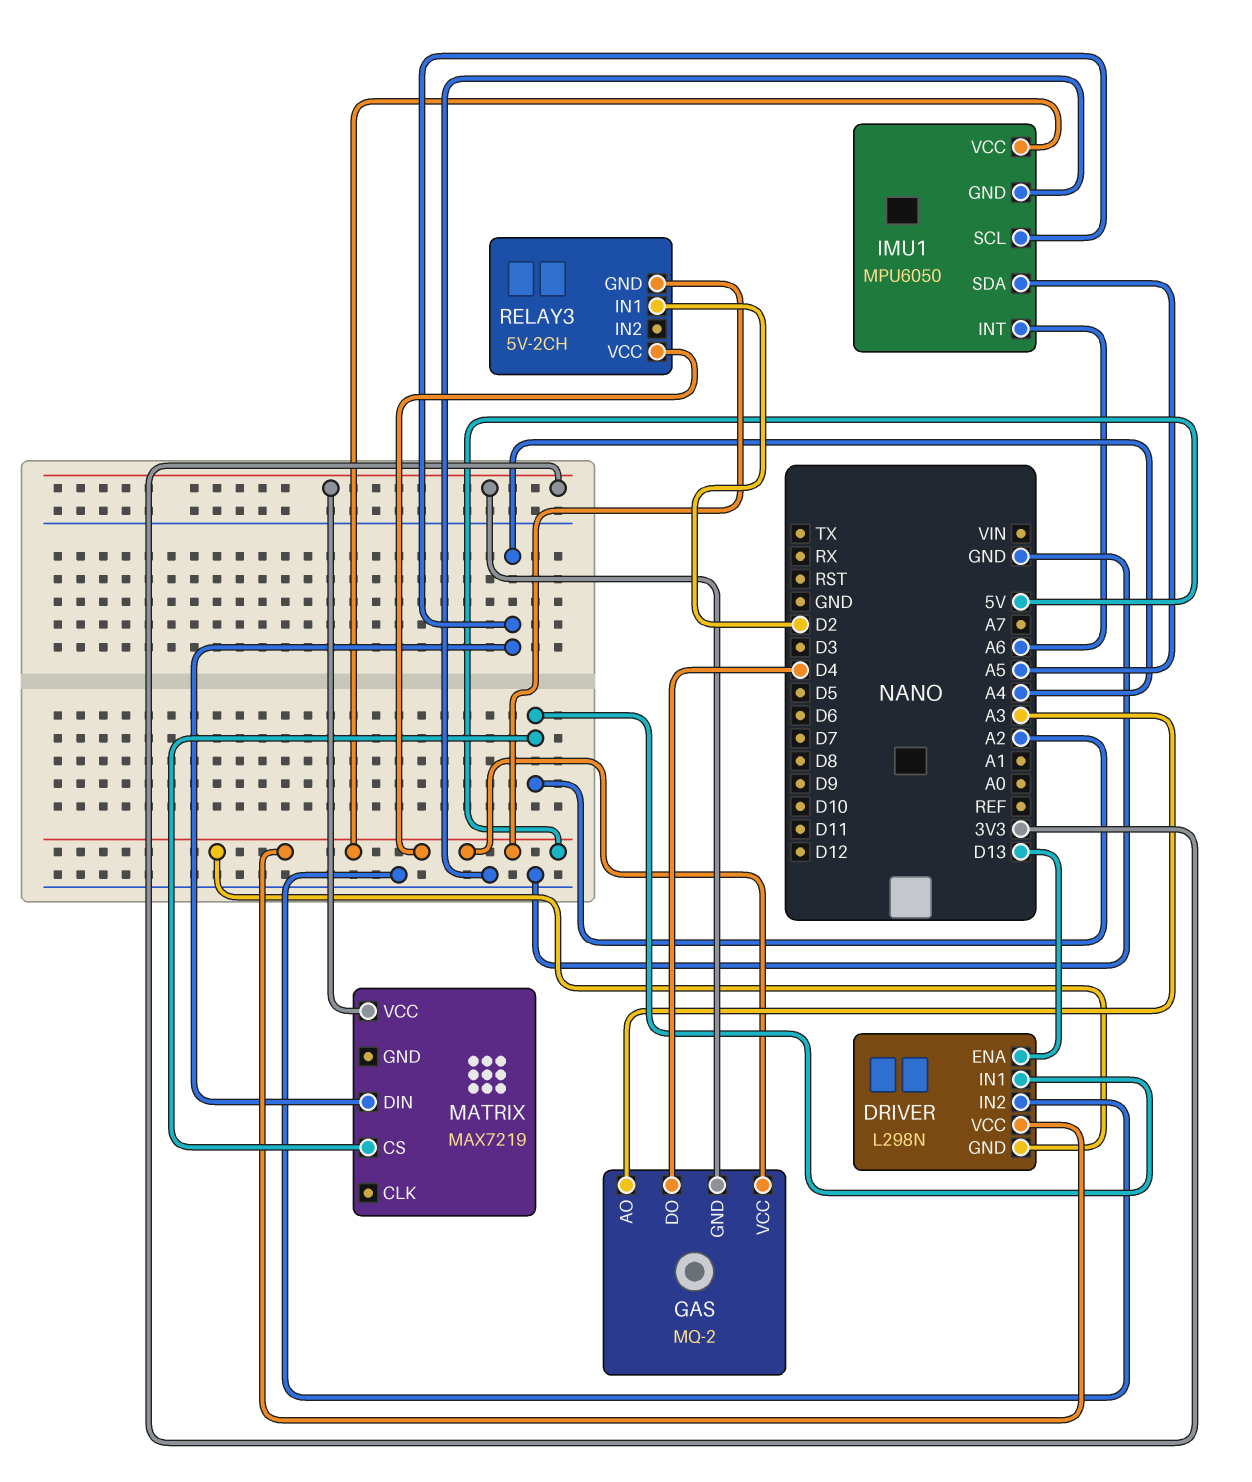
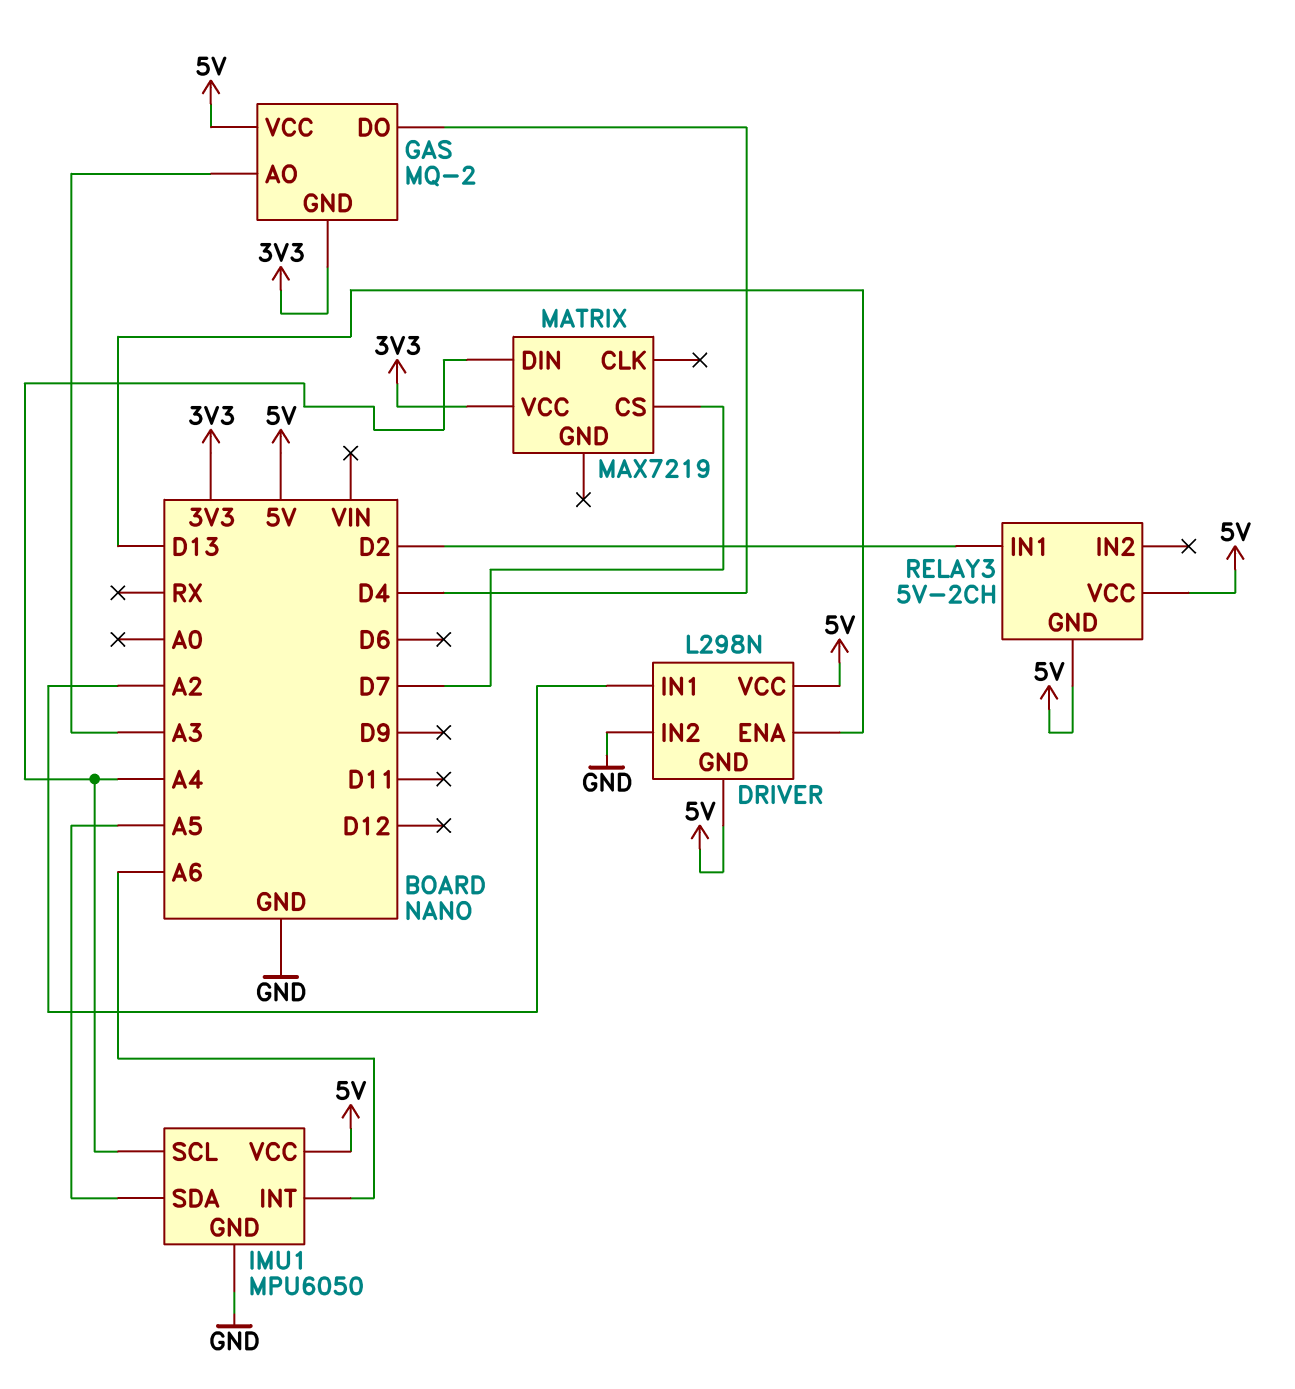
MATRIX pin CS: A2 -> D7

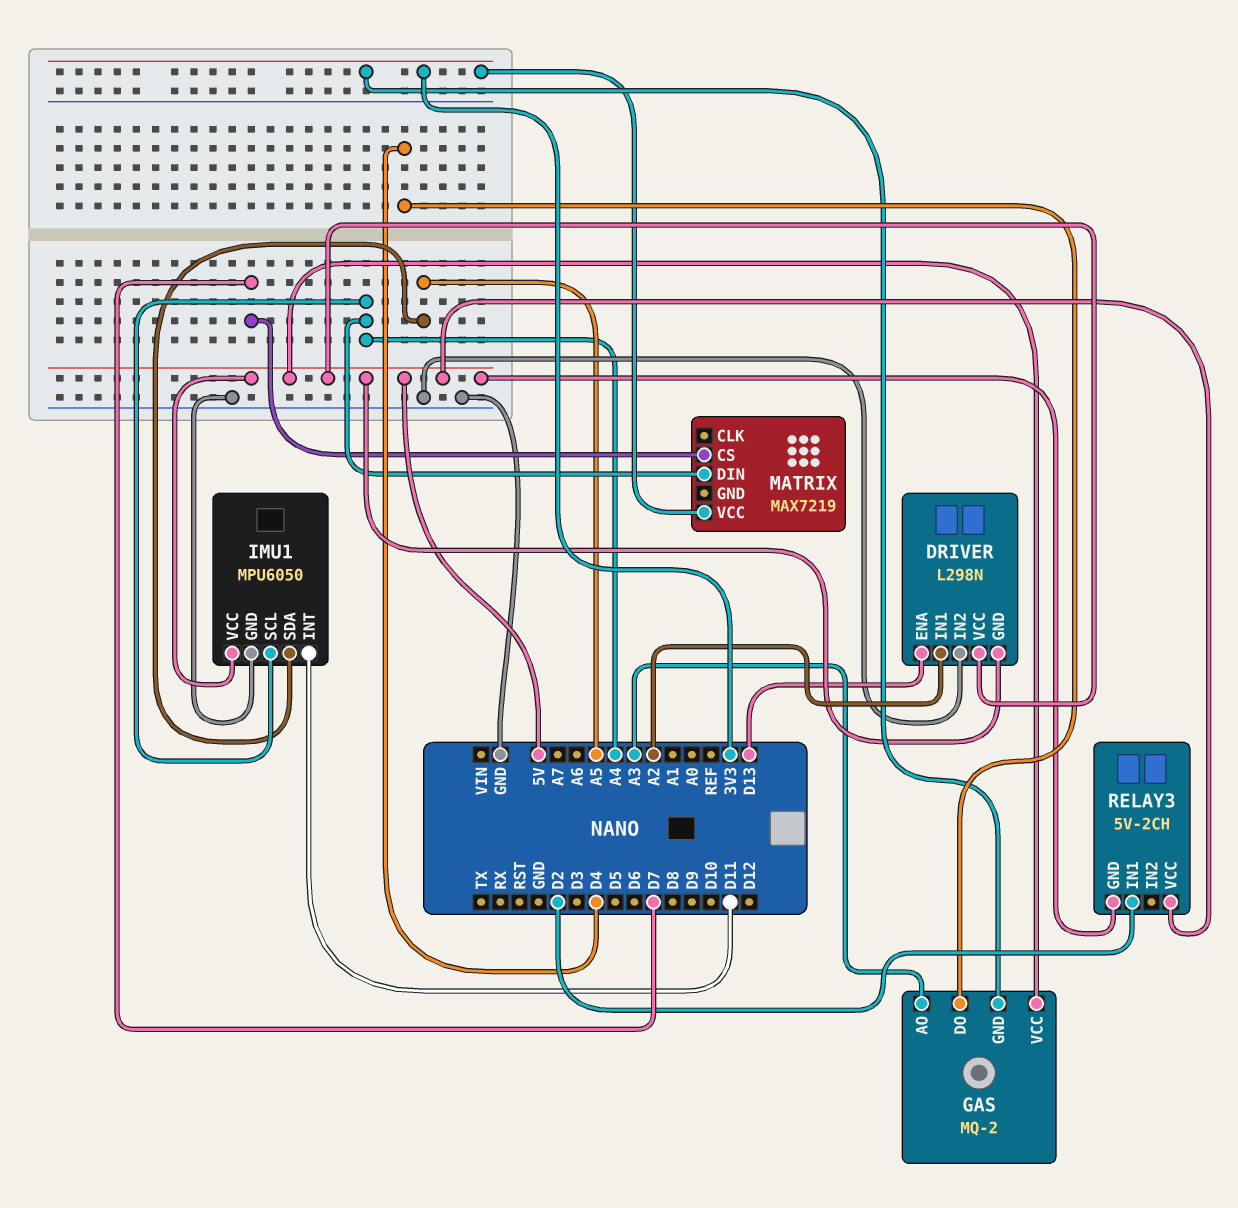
IMU1 pin INT: A6 -> D11

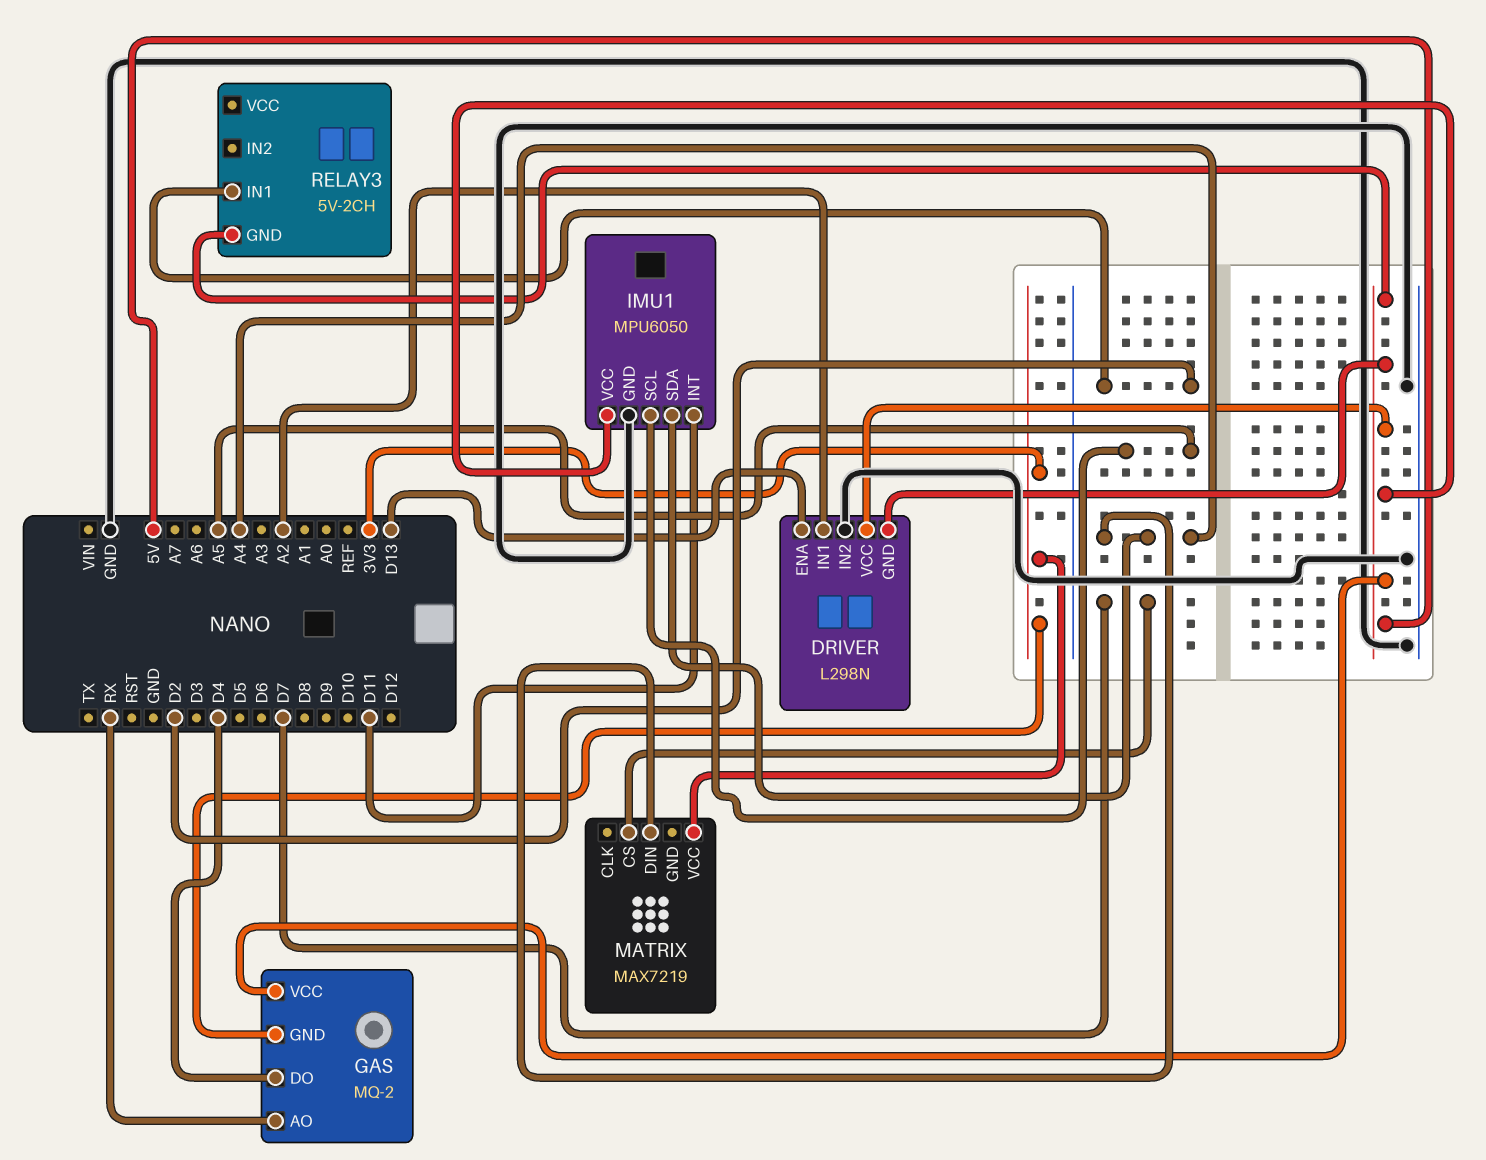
GAS pin AO: A3 -> RX
IMU1 pin SCL: A4 -> A5
IMU1 pin SDA: A5 -> A4
RELAY3 pin VCC: 5V -> none

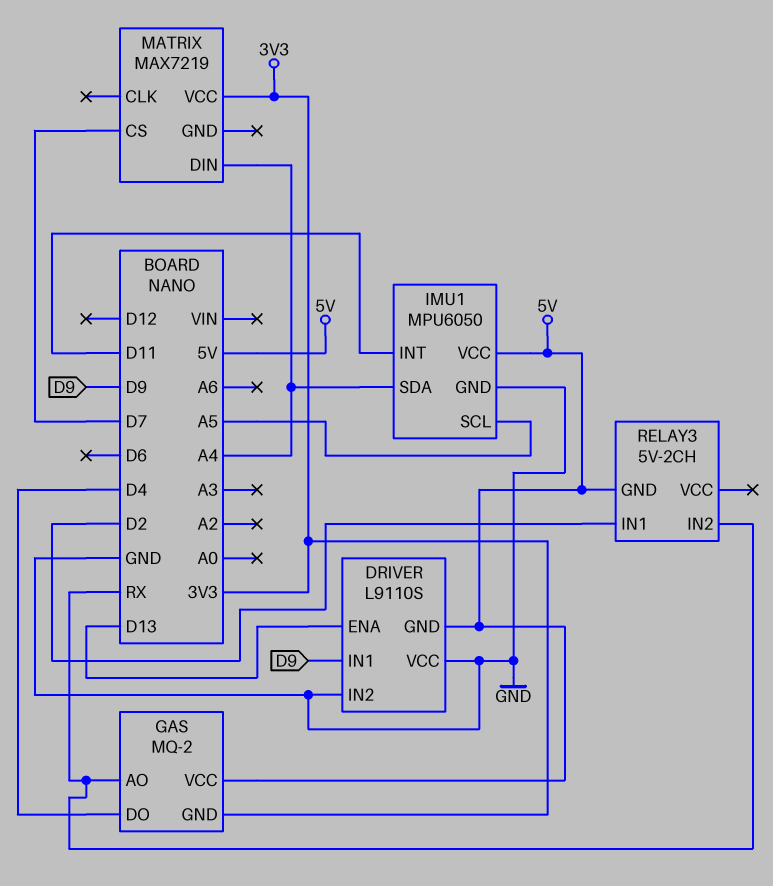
DRIVER: L298N -> L9110S
DRIVER pin IN1: A2 -> D9
DRIVER pin VCC: 5V -> GND
RELAY3 pin IN2: none -> RX

